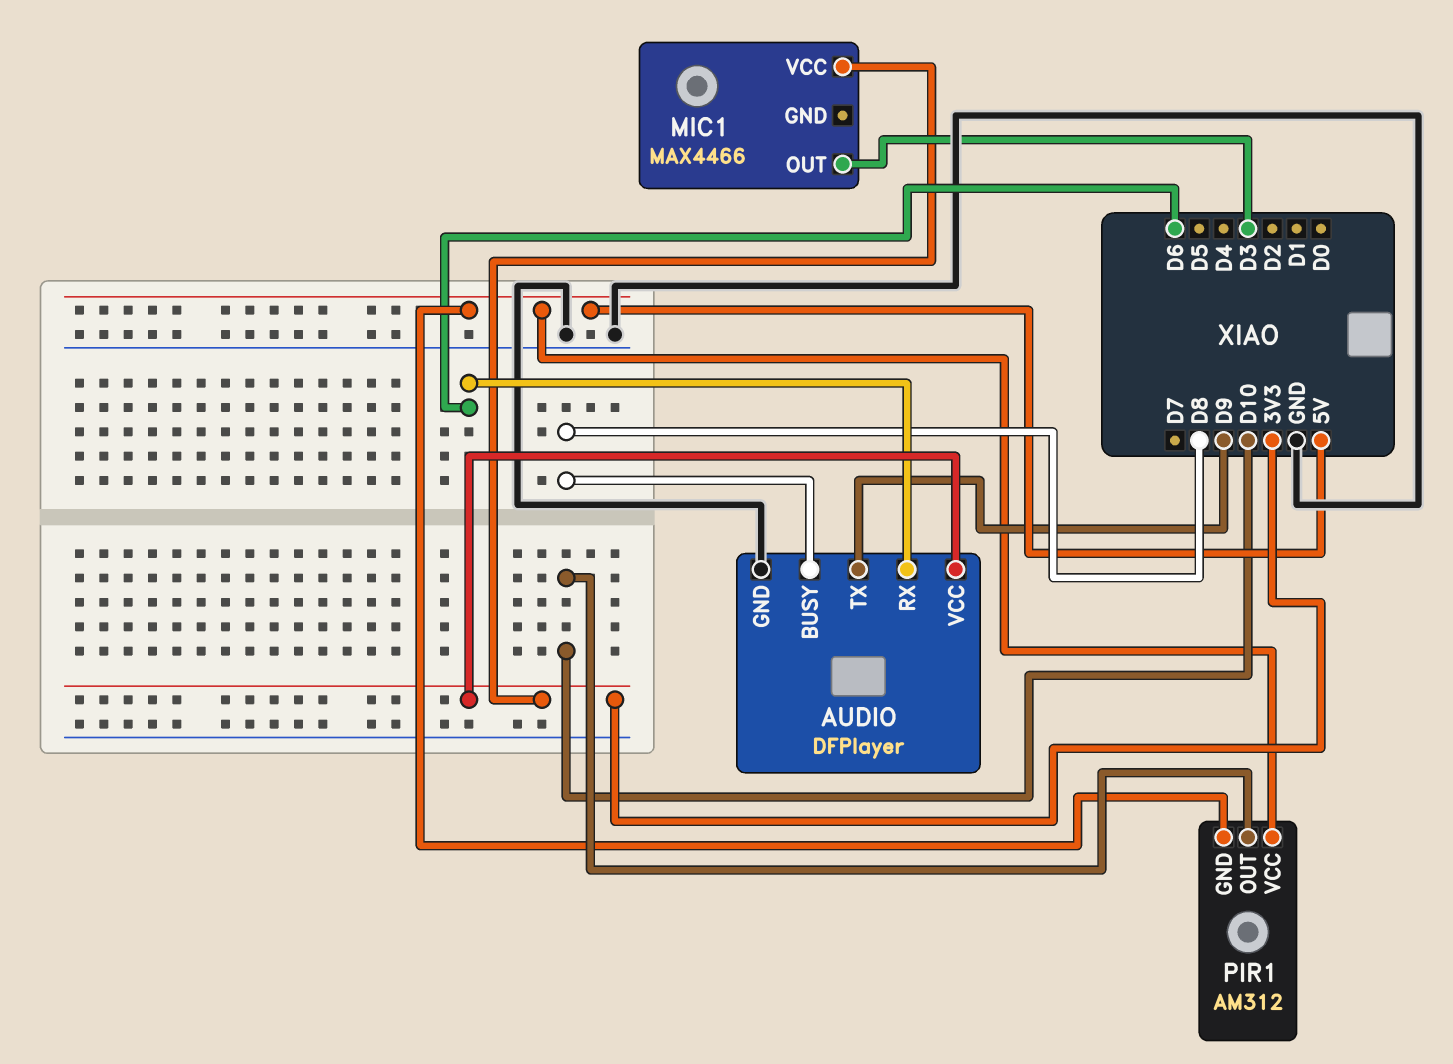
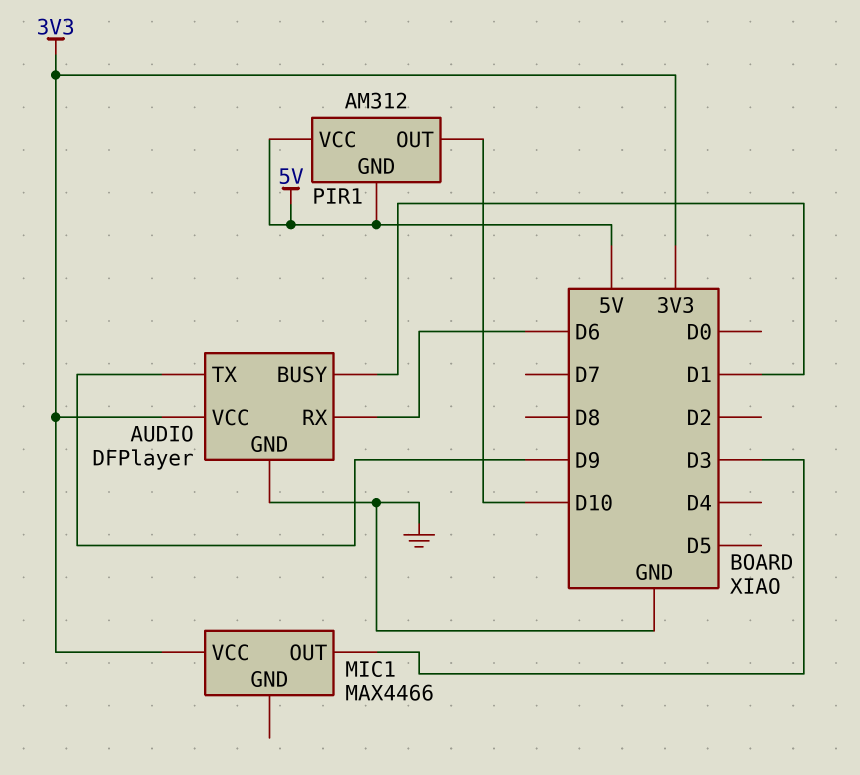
AUDIO pin BUSY: D8 -> D1

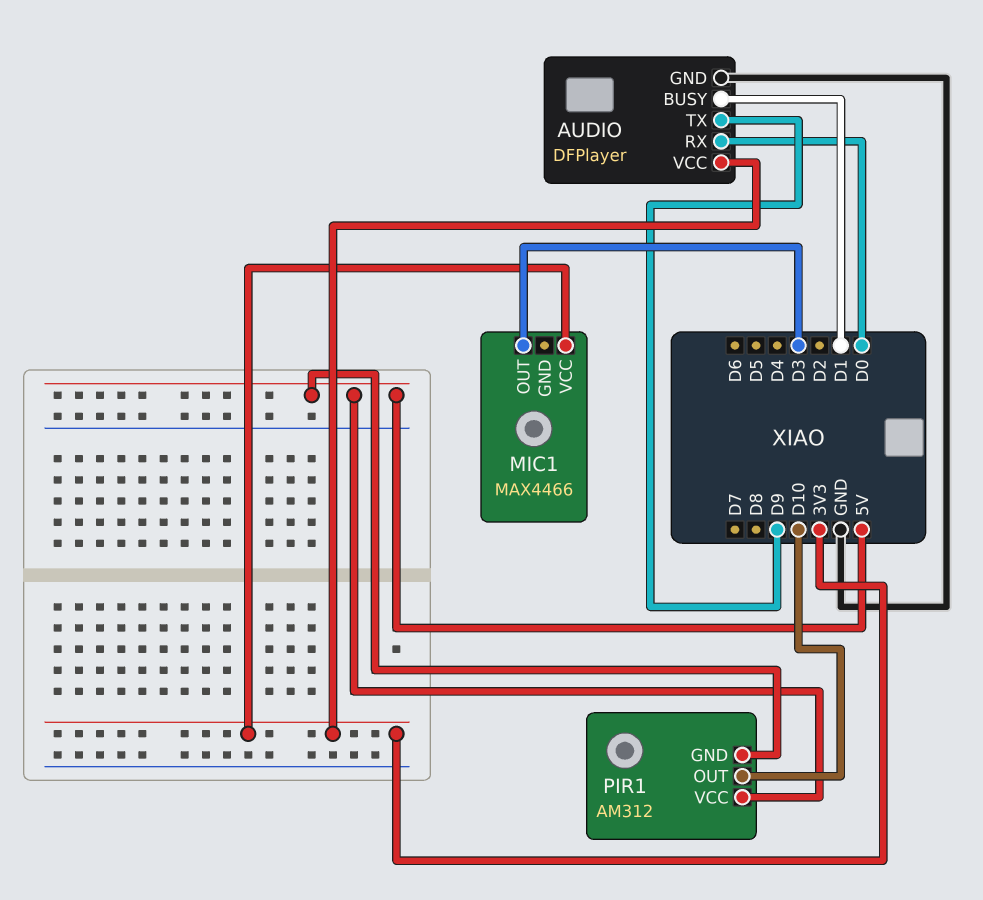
AUDIO pin RX: D6 -> D0

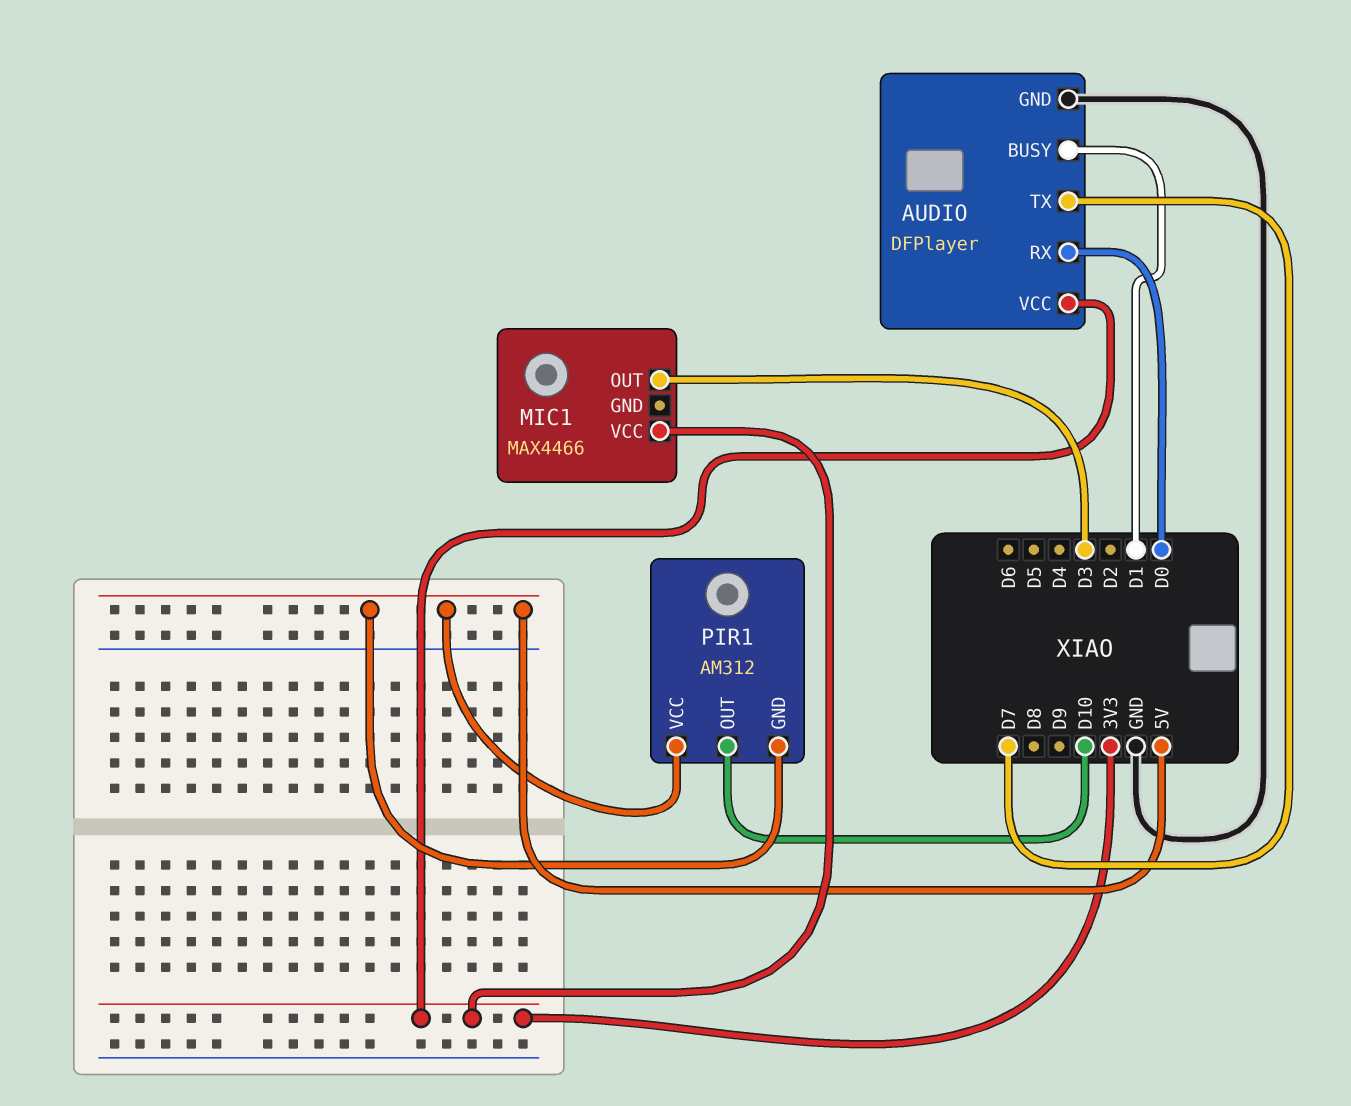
AUDIO pin TX: D9 -> D7

